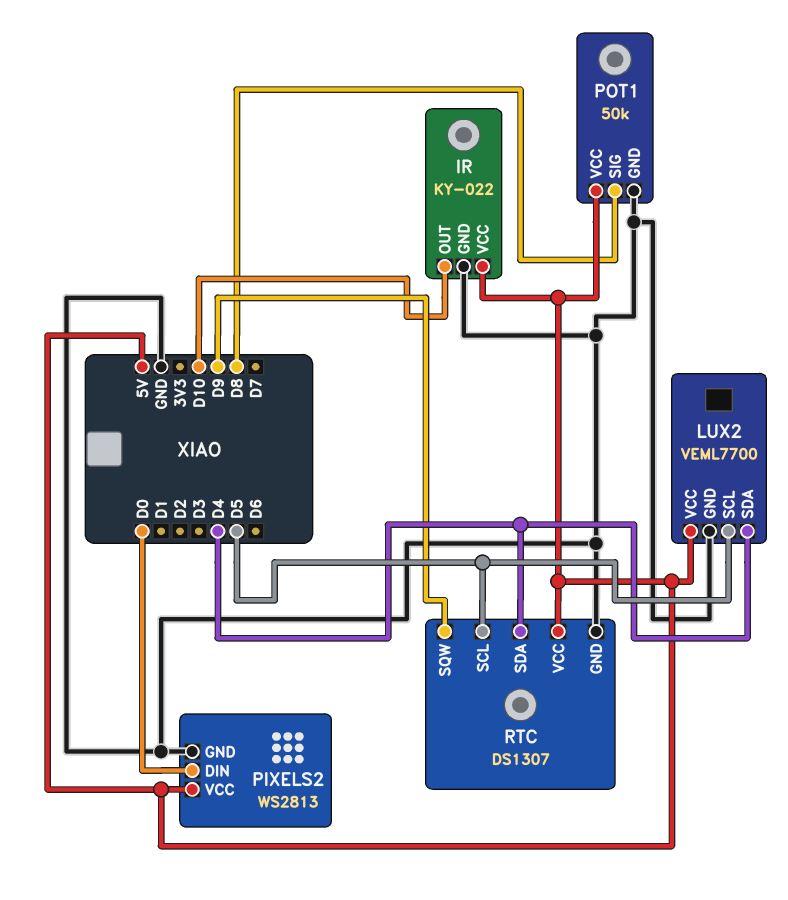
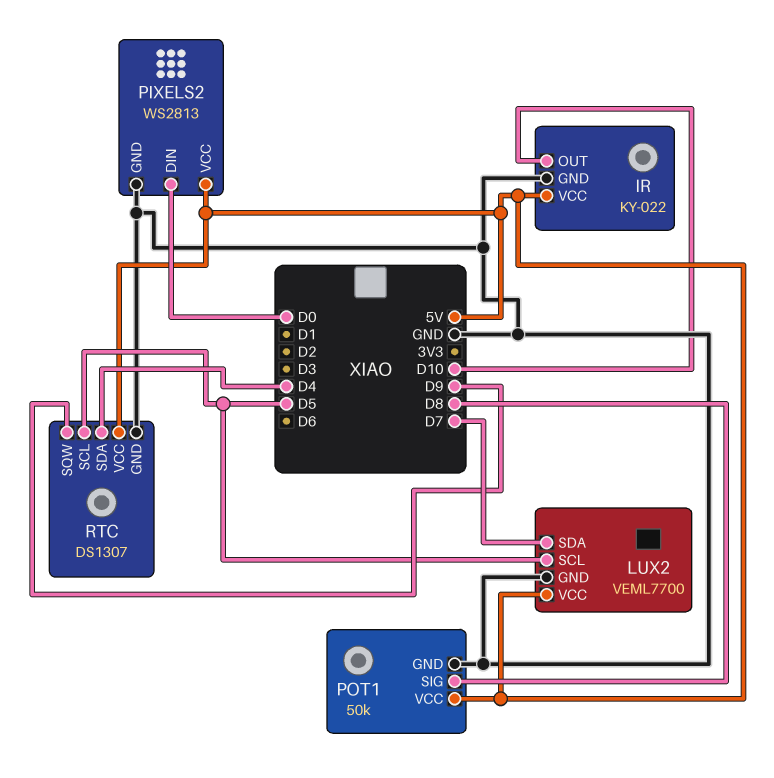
LUX2 pin SDA: D4 -> D7

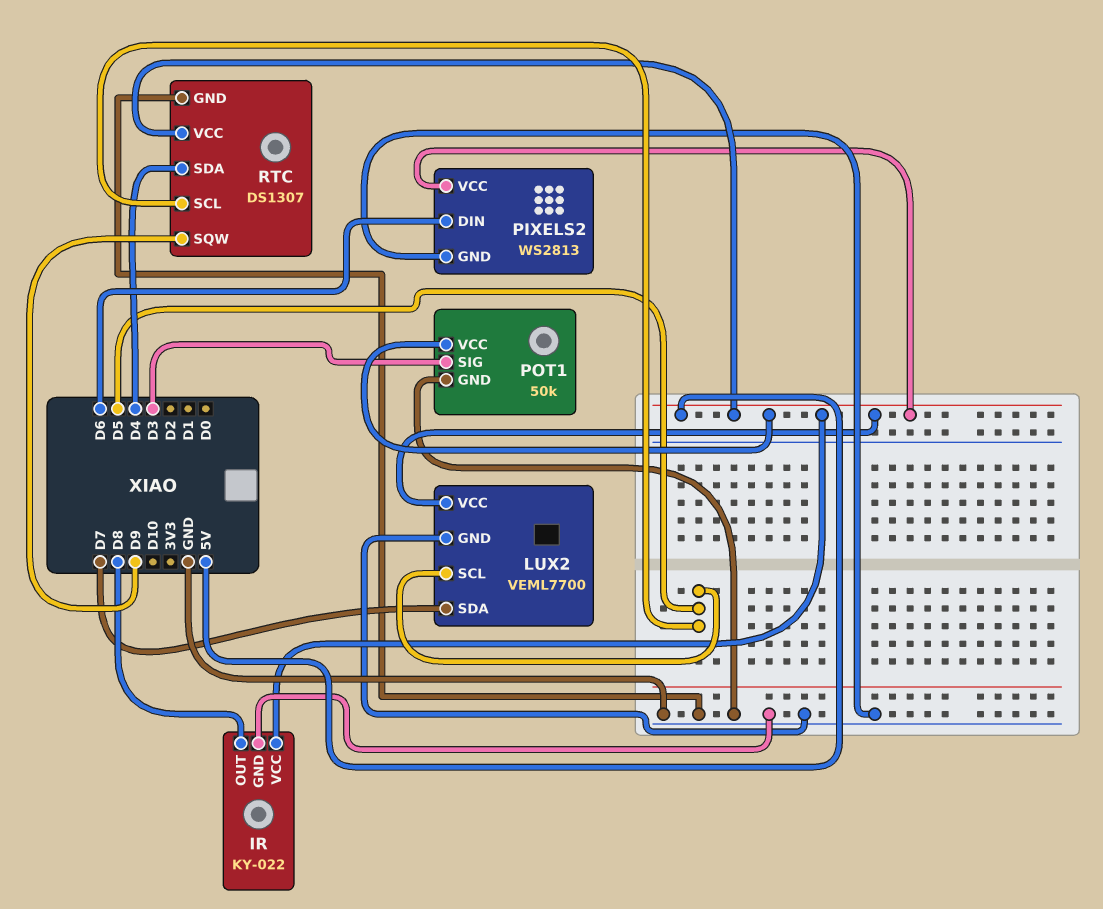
IR pin OUT: D10 -> D8
PIXELS2 pin DIN: D0 -> D6
POT1 pin SIG: D8 -> D3

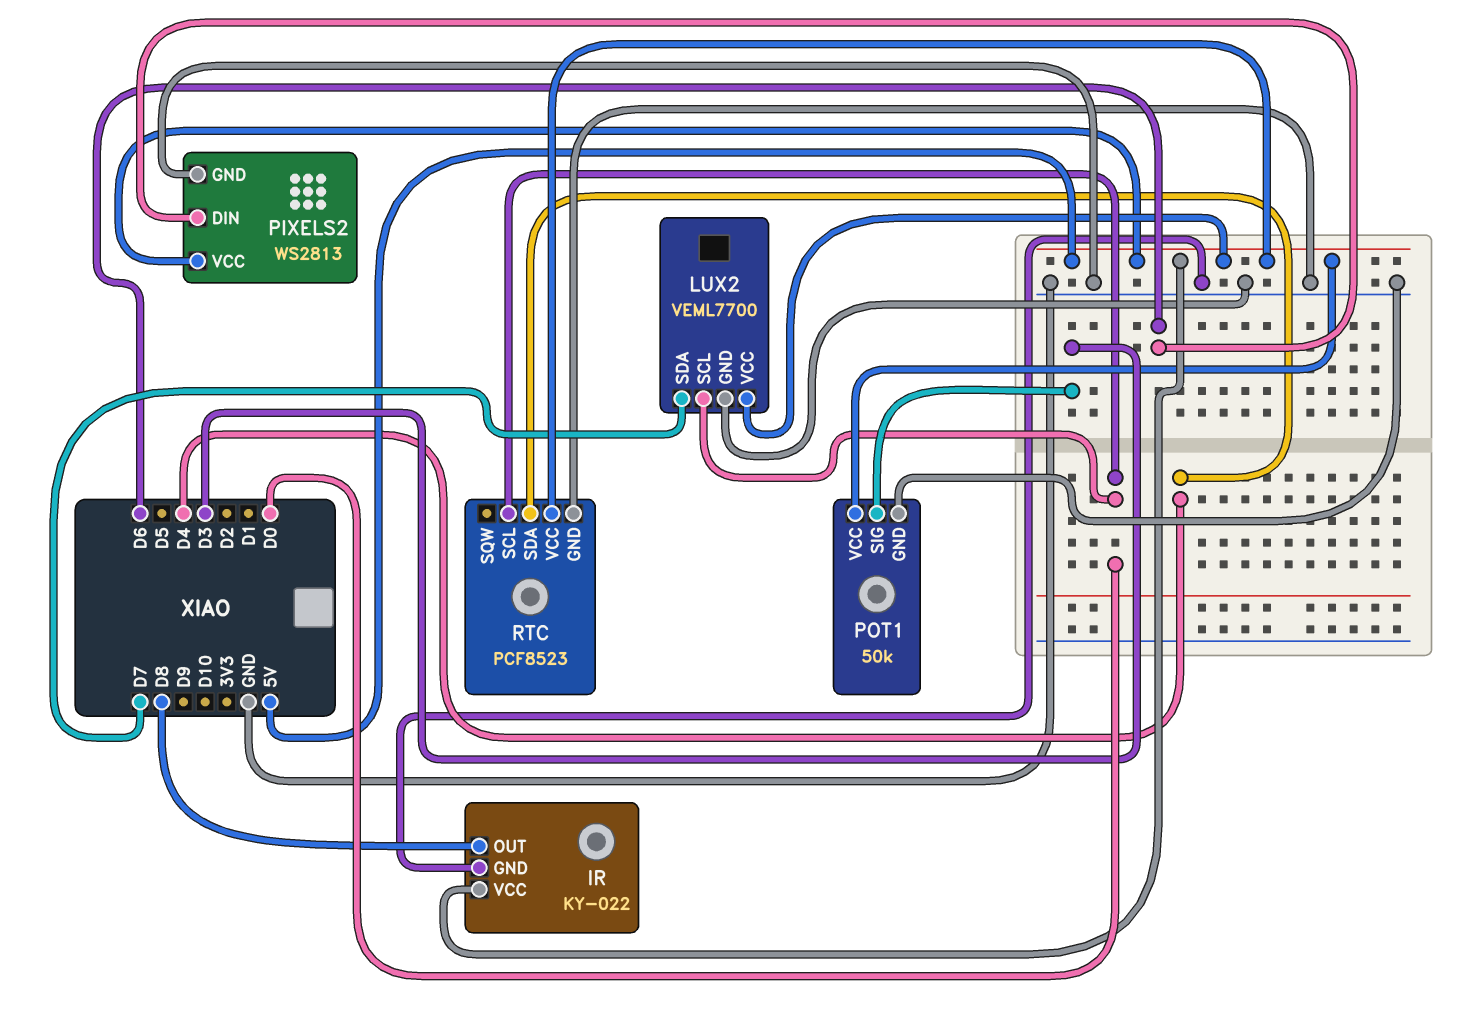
LUX2 pin SCL: D5 -> D0
RTC: DS1307 -> PCF8523
RTC pin SCL: D5 -> D0
RTC pin SQW: D9 -> none

